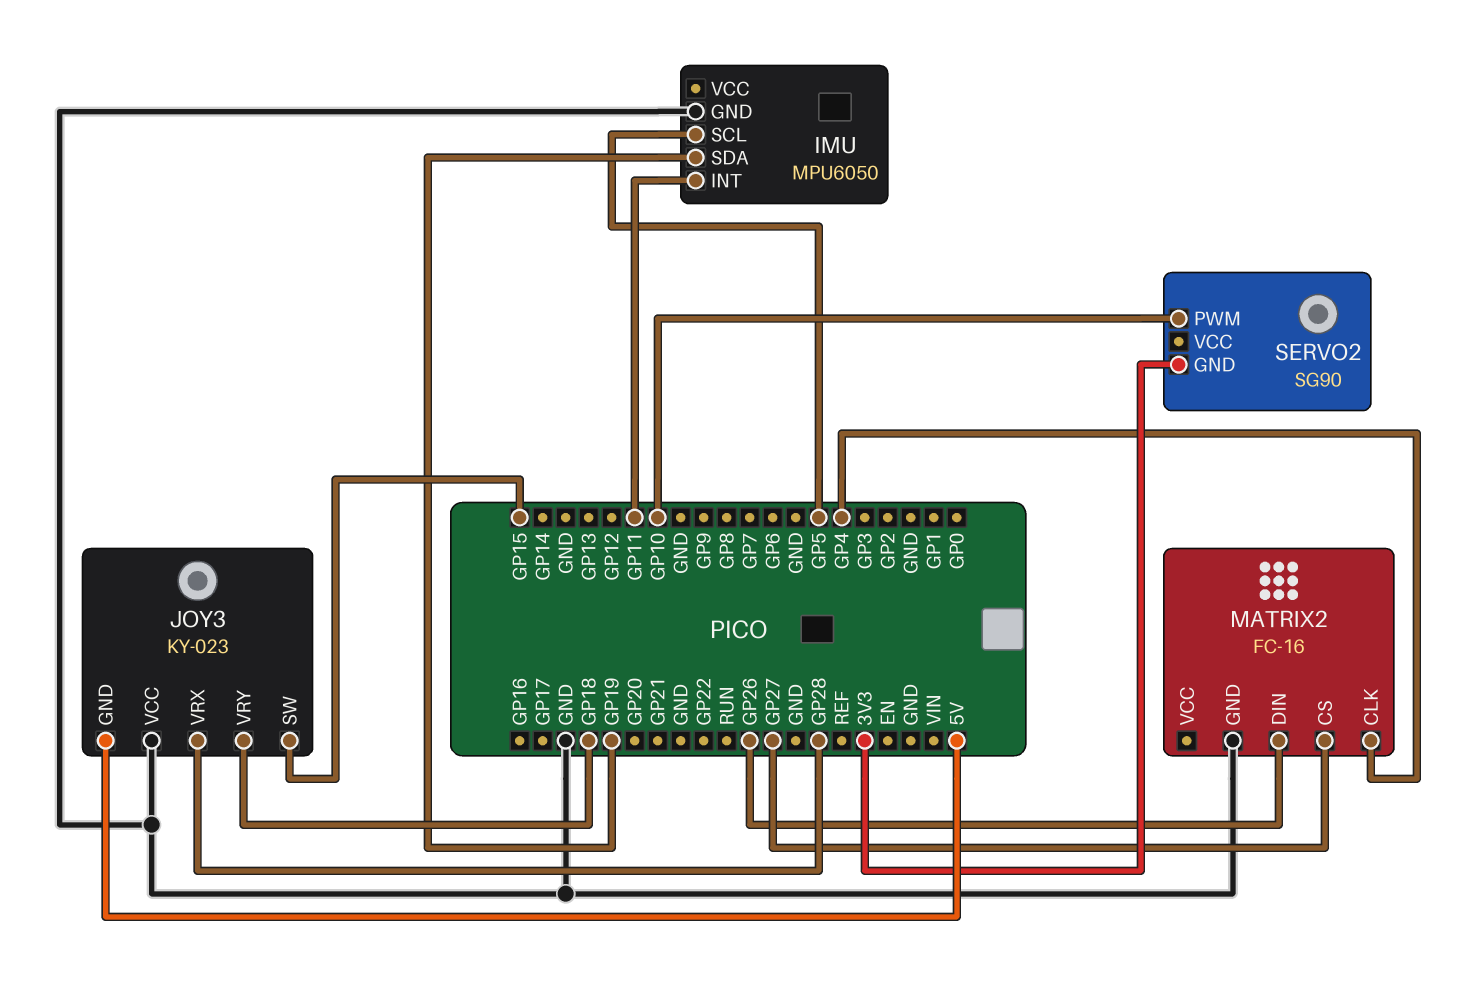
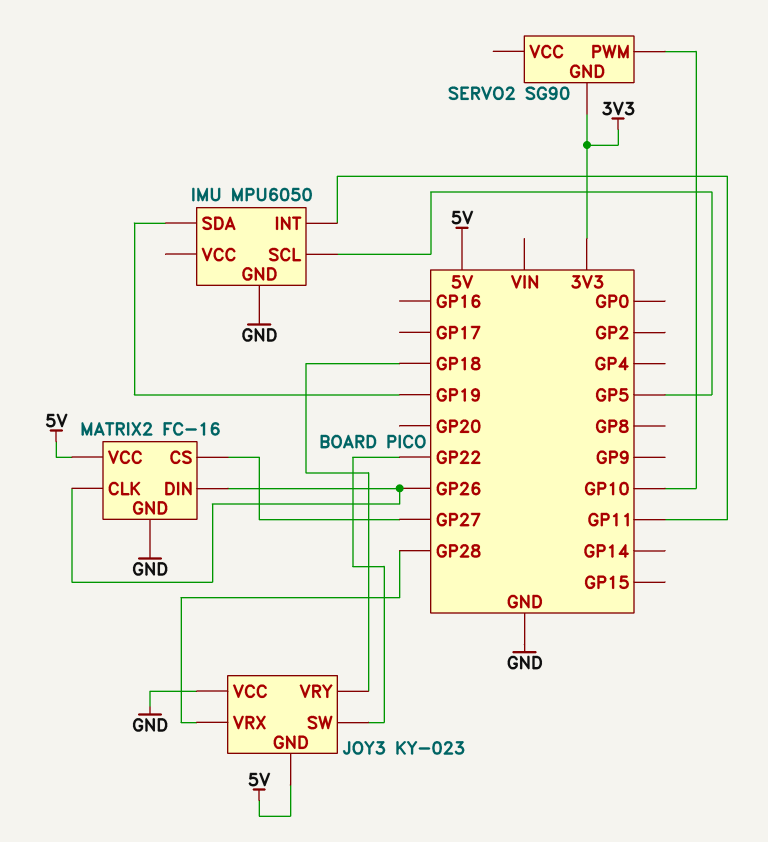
JOY3 pin SW: GP15 -> GP22
MATRIX2 pin CLK: GP4 -> GP26
MATRIX2 pin VCC: none -> 5V

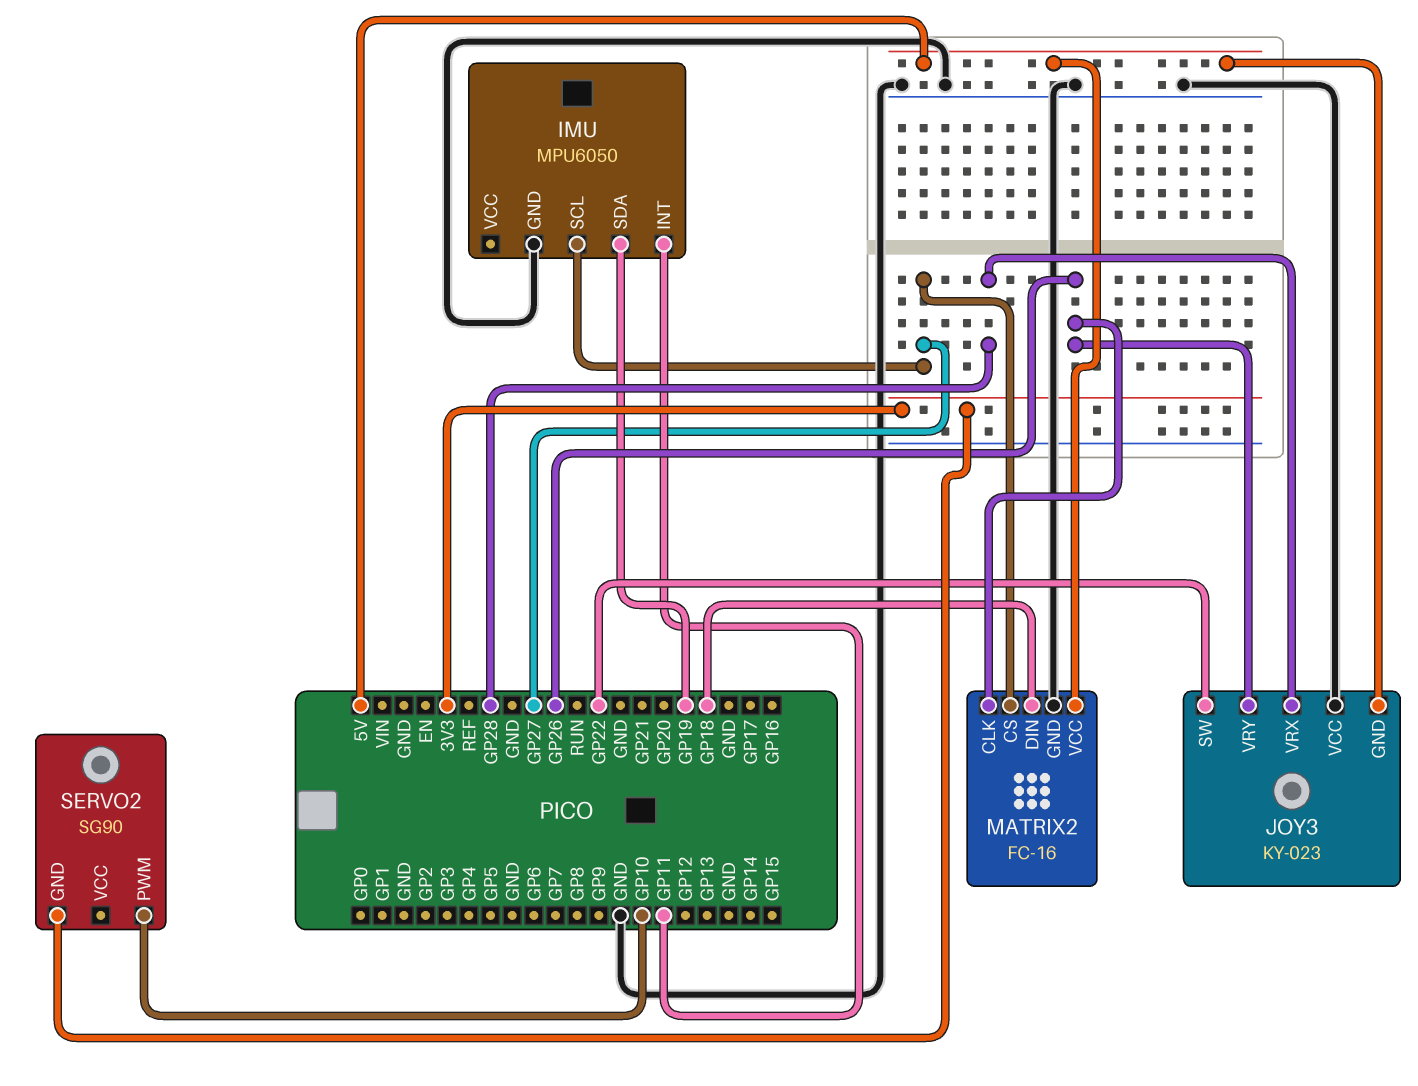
IMU pin SCL: GP5 -> GP27
JOY3 pin VRY: GP18 -> GP26
MATRIX2 pin DIN: GP26 -> GP18

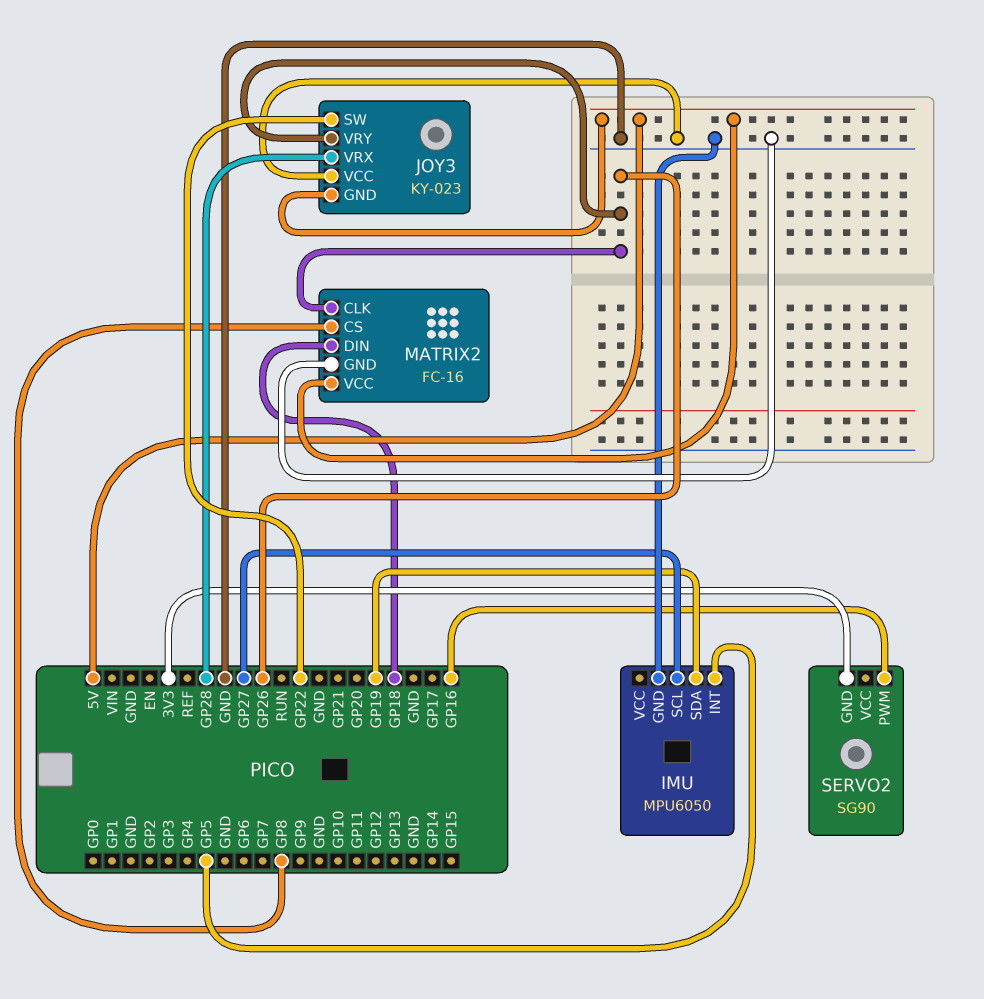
IMU pin INT: GP11 -> GP5
MATRIX2 pin CS: GP27 -> GP8
SERVO2 pin PWM: GP10 -> GP16

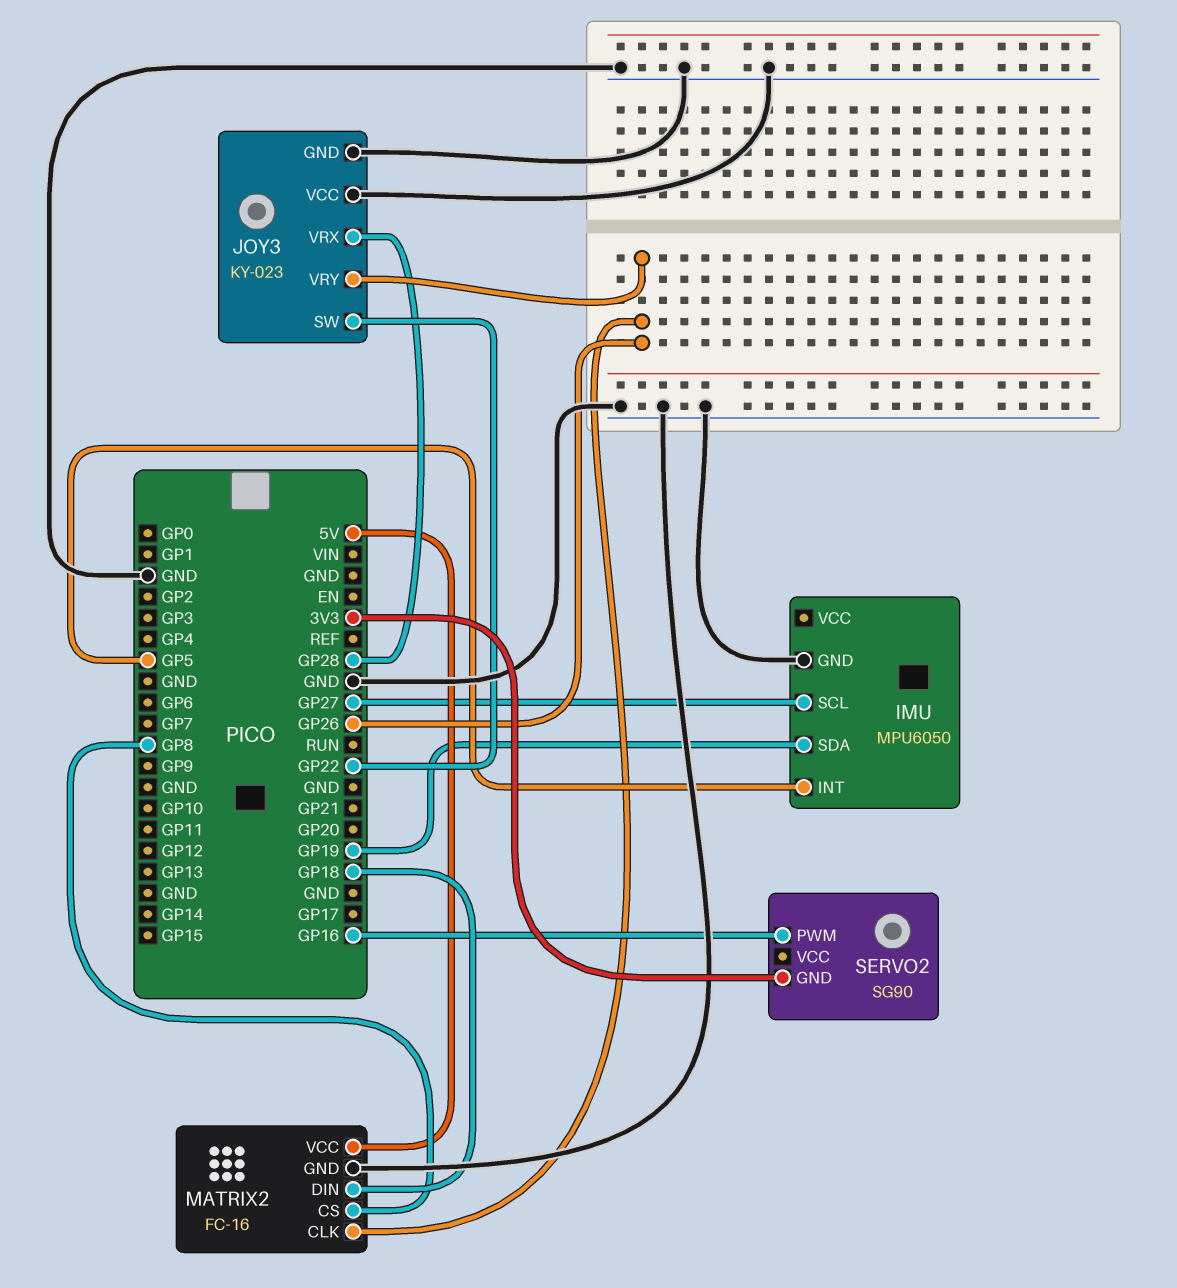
JOY3 pin GND: 5V -> GND

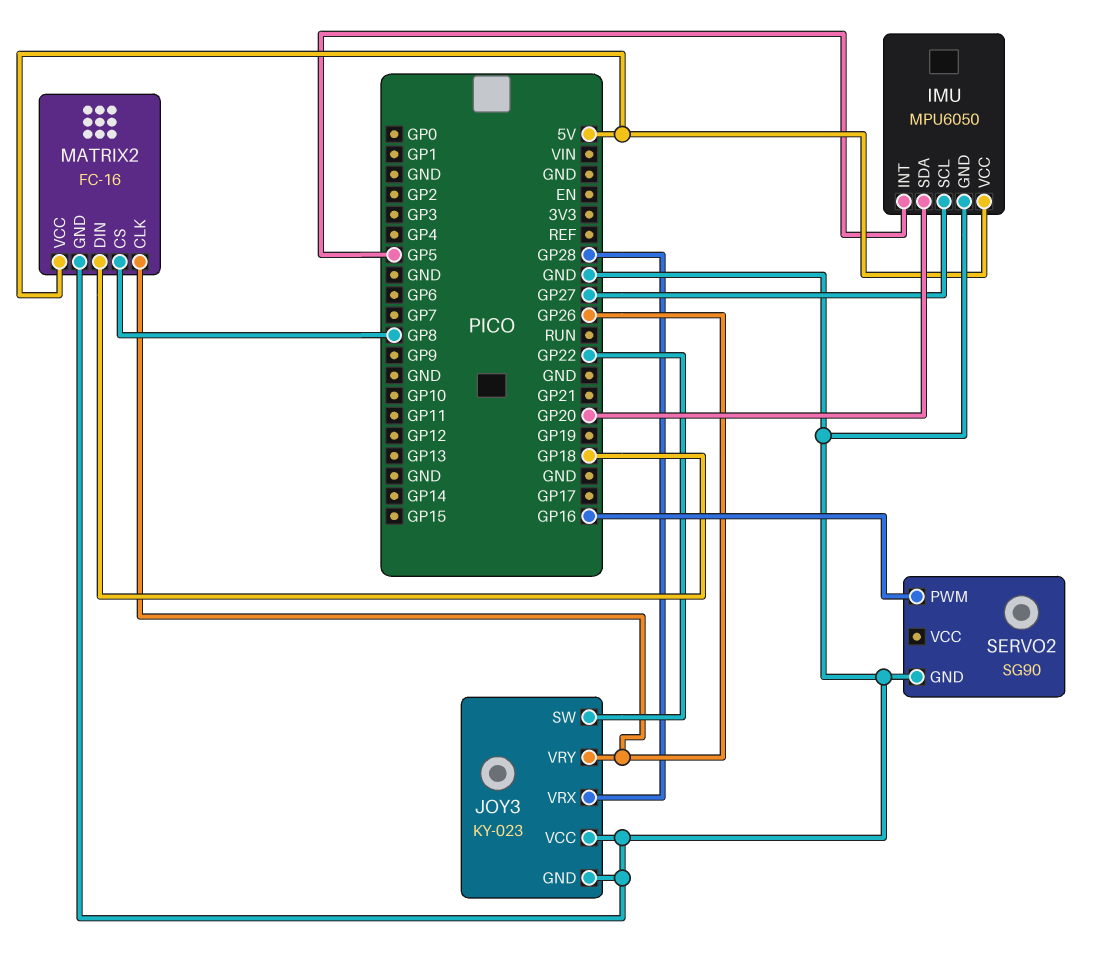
IMU pin SDA: GP19 -> GP20
IMU pin VCC: none -> 5V
SERVO2 pin GND: 3V3 -> GND

